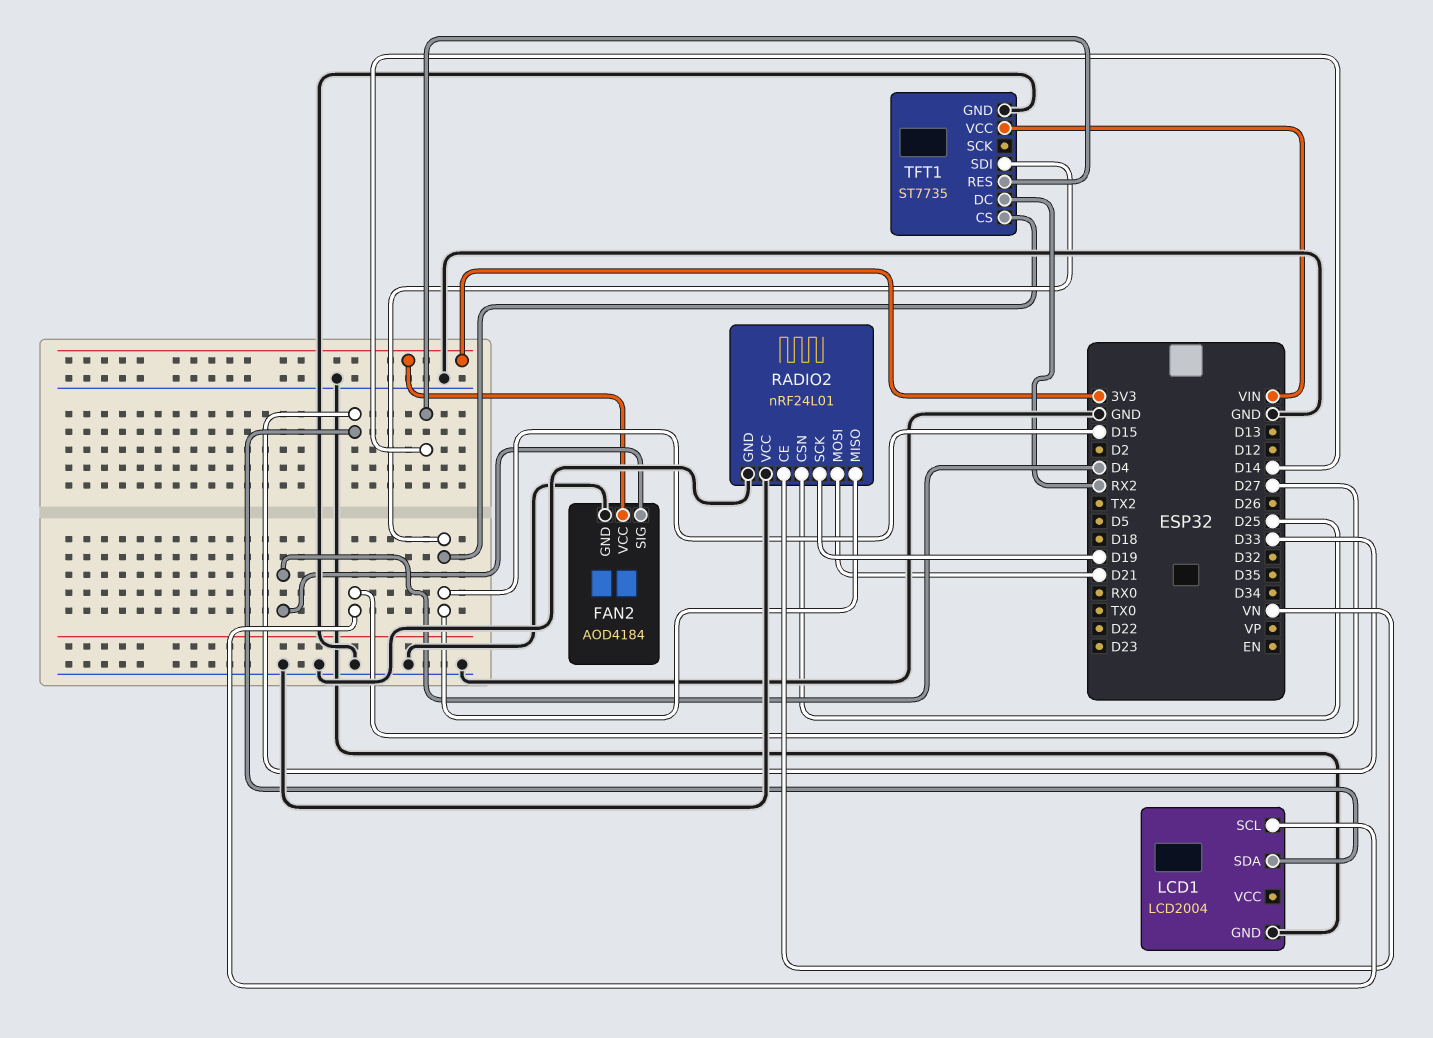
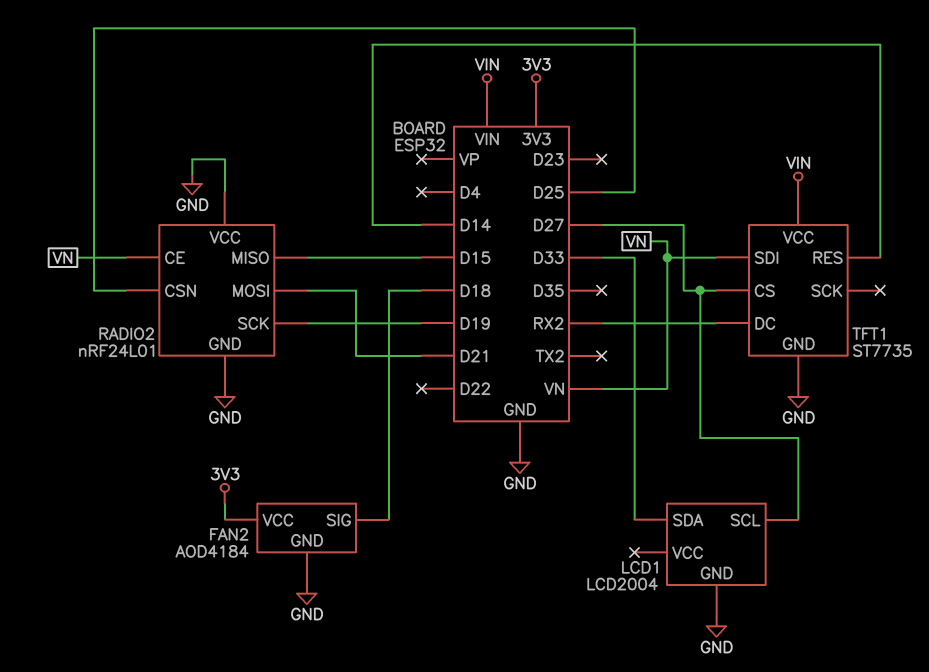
FAN2 pin SIG: D4 -> D18
TFT1 pin CS: D15 -> D27
TFT1 pin SDI: D15 -> VN

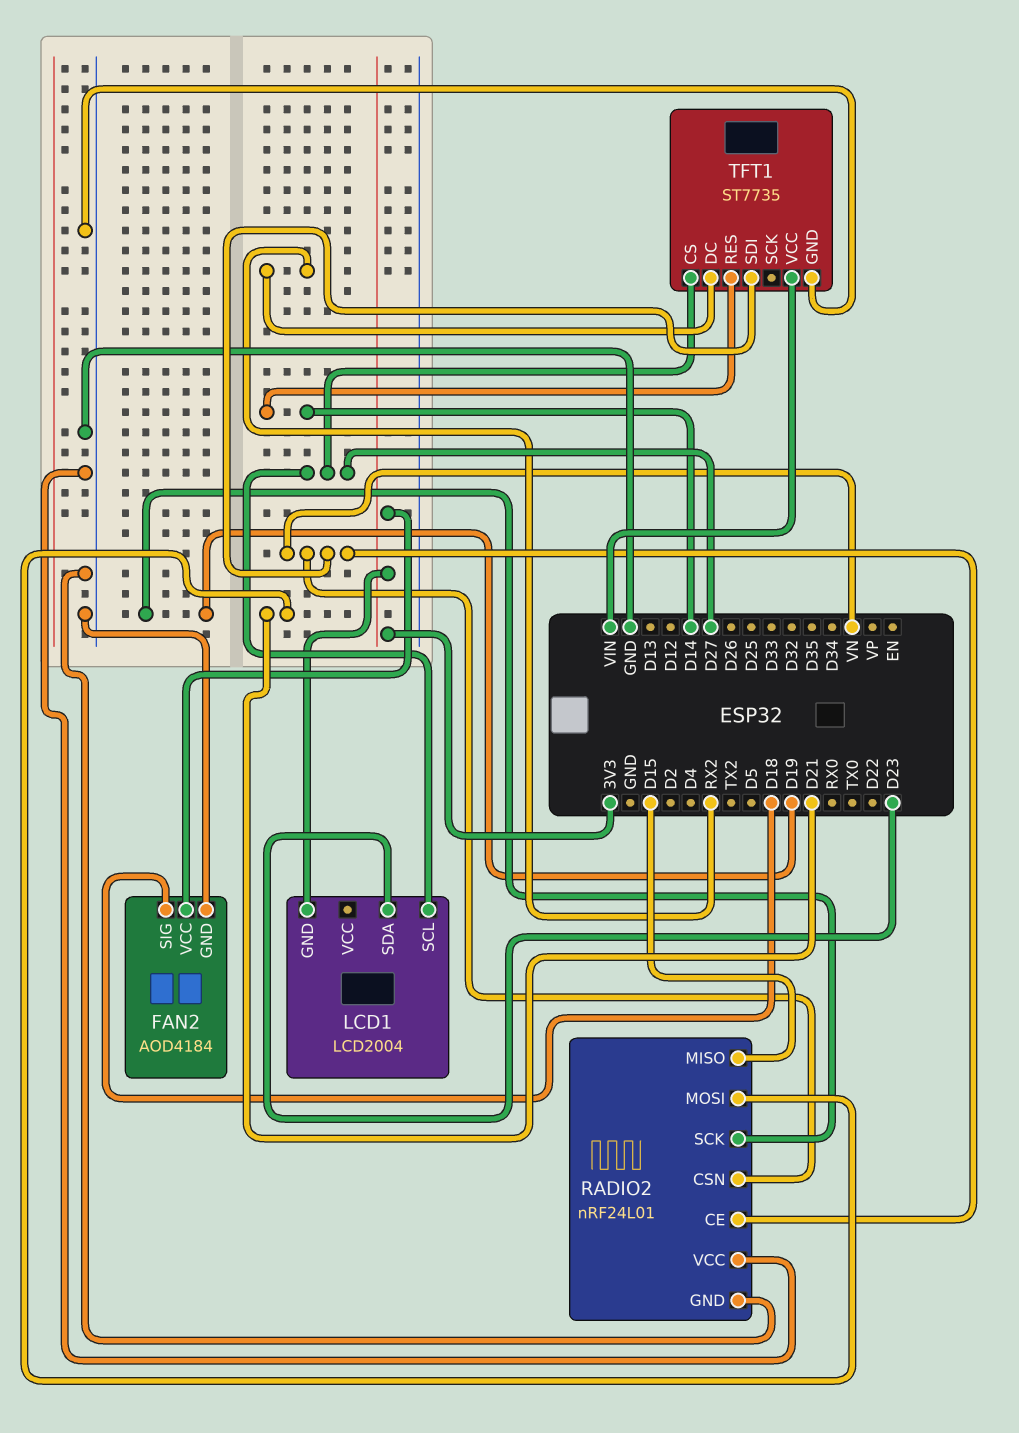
LCD1 pin GND: GND -> 3V3
LCD1 pin SDA: D33 -> D23
RADIO2 pin CSN: D25 -> VN

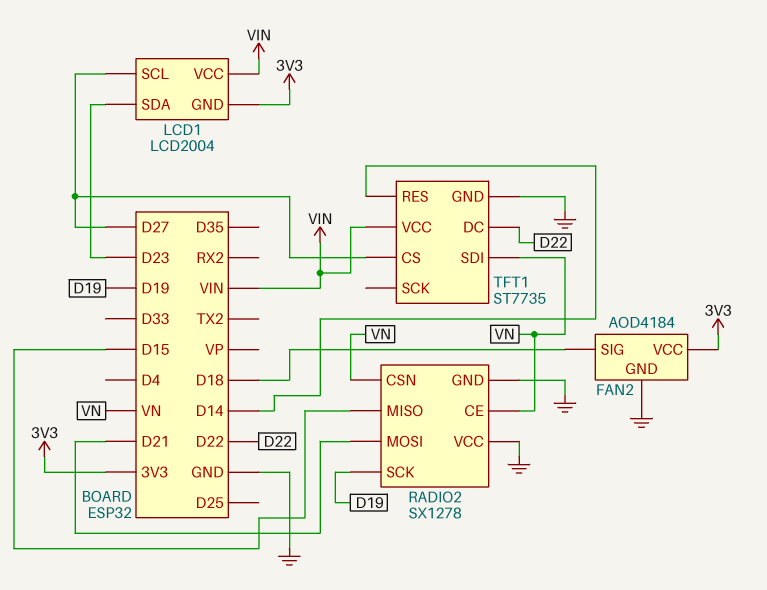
LCD1 pin VCC: none -> VIN
RADIO2: nRF24L01 -> SX1278
TFT1 pin DC: RX2 -> D22

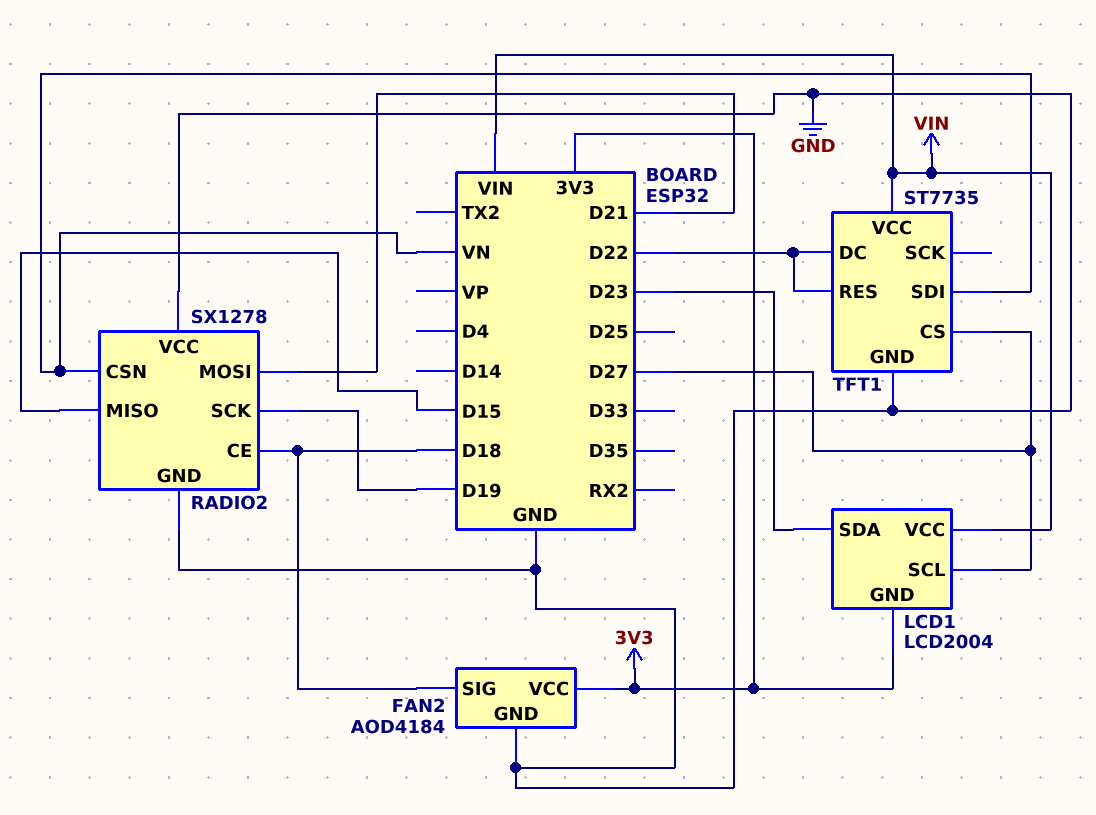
RADIO2 pin CE: VN -> D18
TFT1 pin RES: D14 -> D22

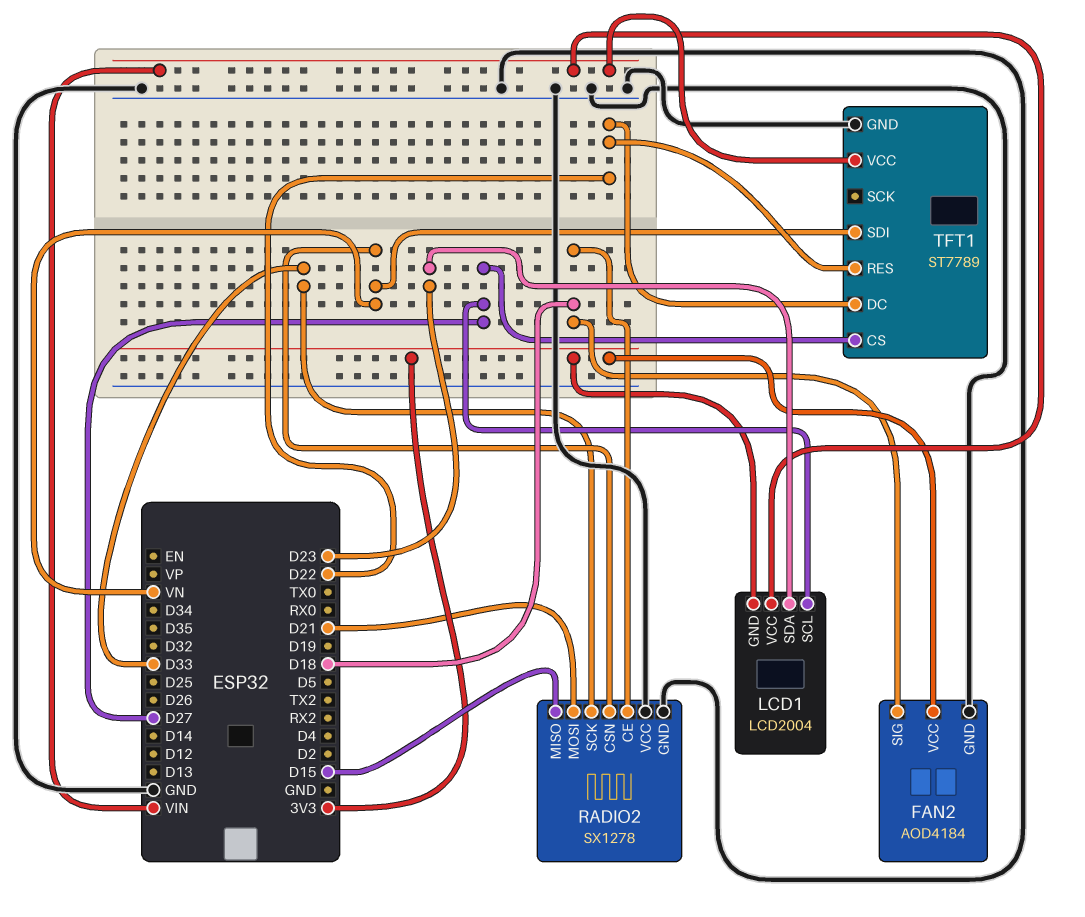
RADIO2 pin SCK: D19 -> D33
TFT1: ST7735 -> ST7789

